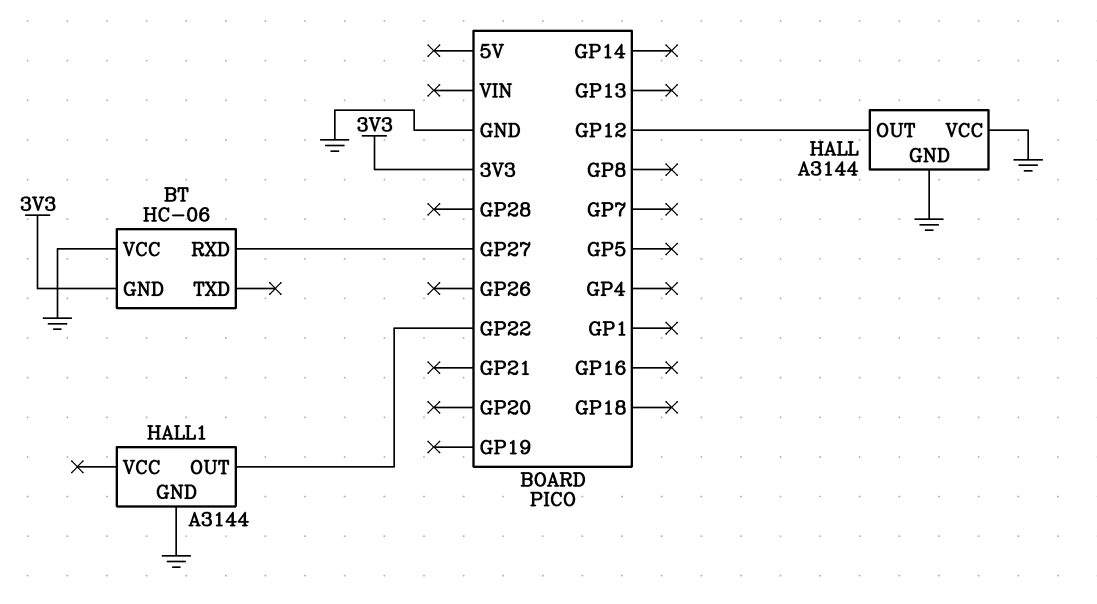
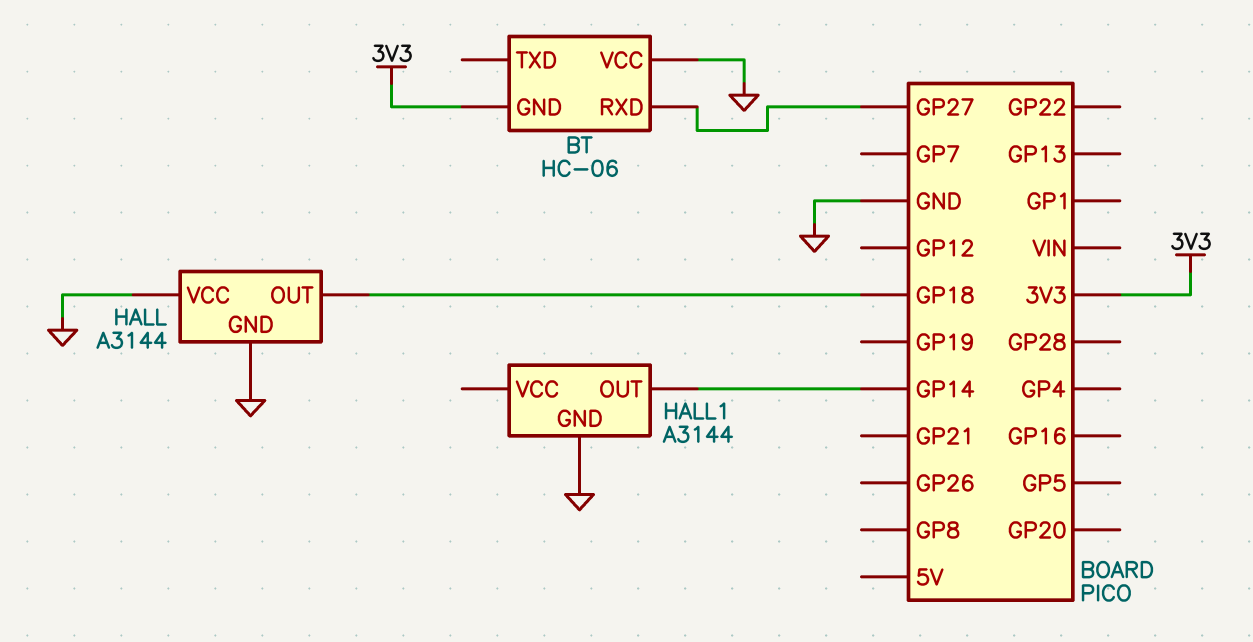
HALL pin OUT: GP12 -> GP18
HALL1 pin OUT: GP22 -> GP14

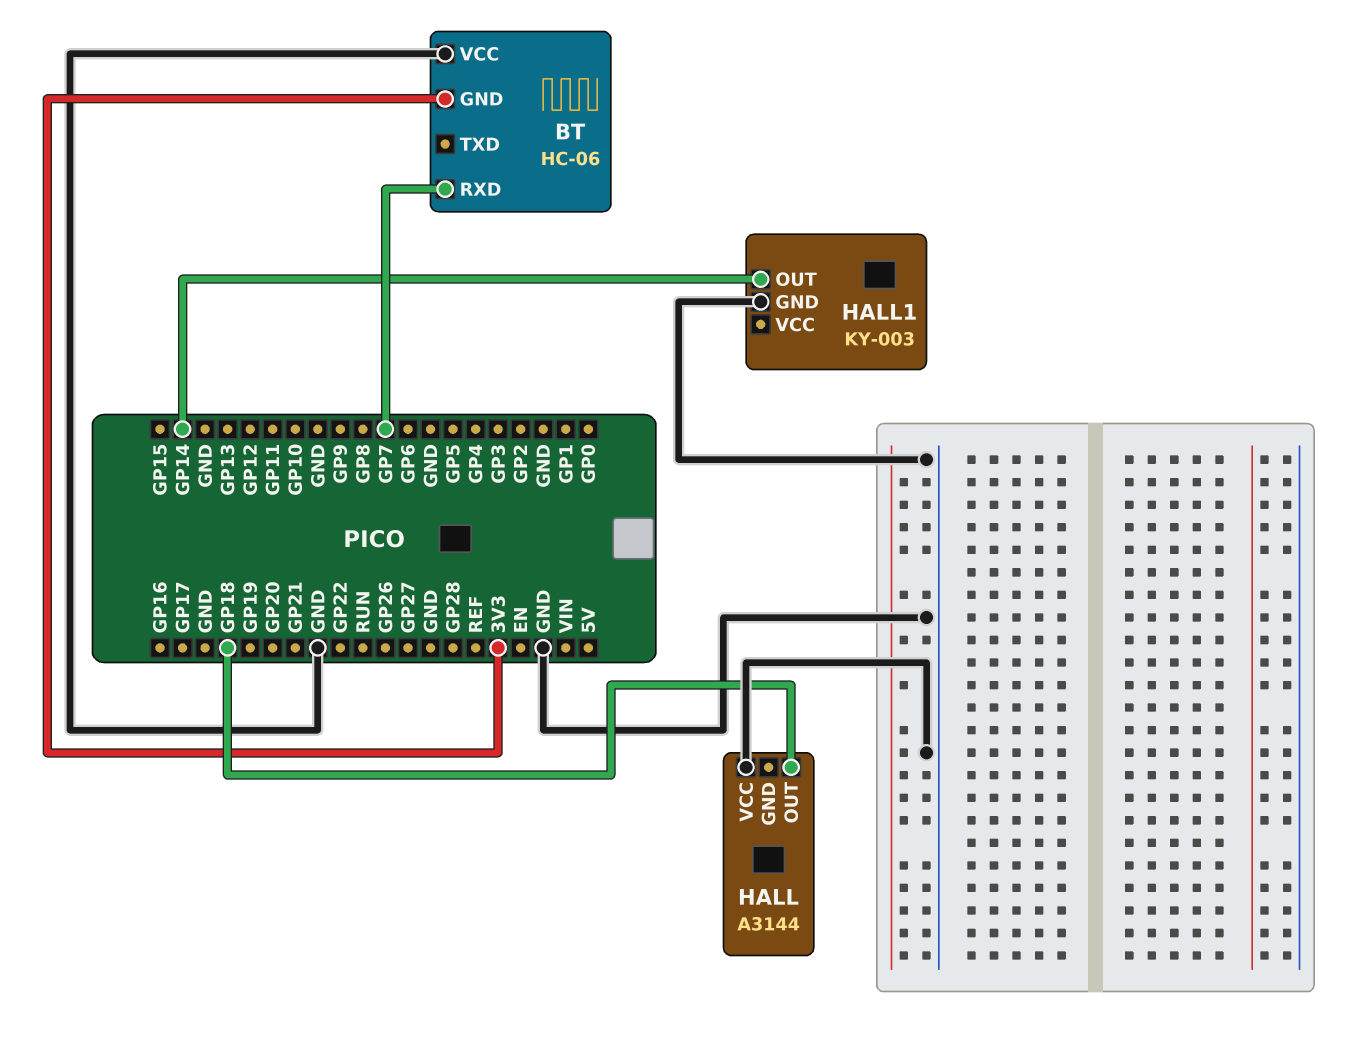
BT pin RXD: GP27 -> GP7
HALL pin GND: GND -> none
HALL1: A3144 -> KY-003

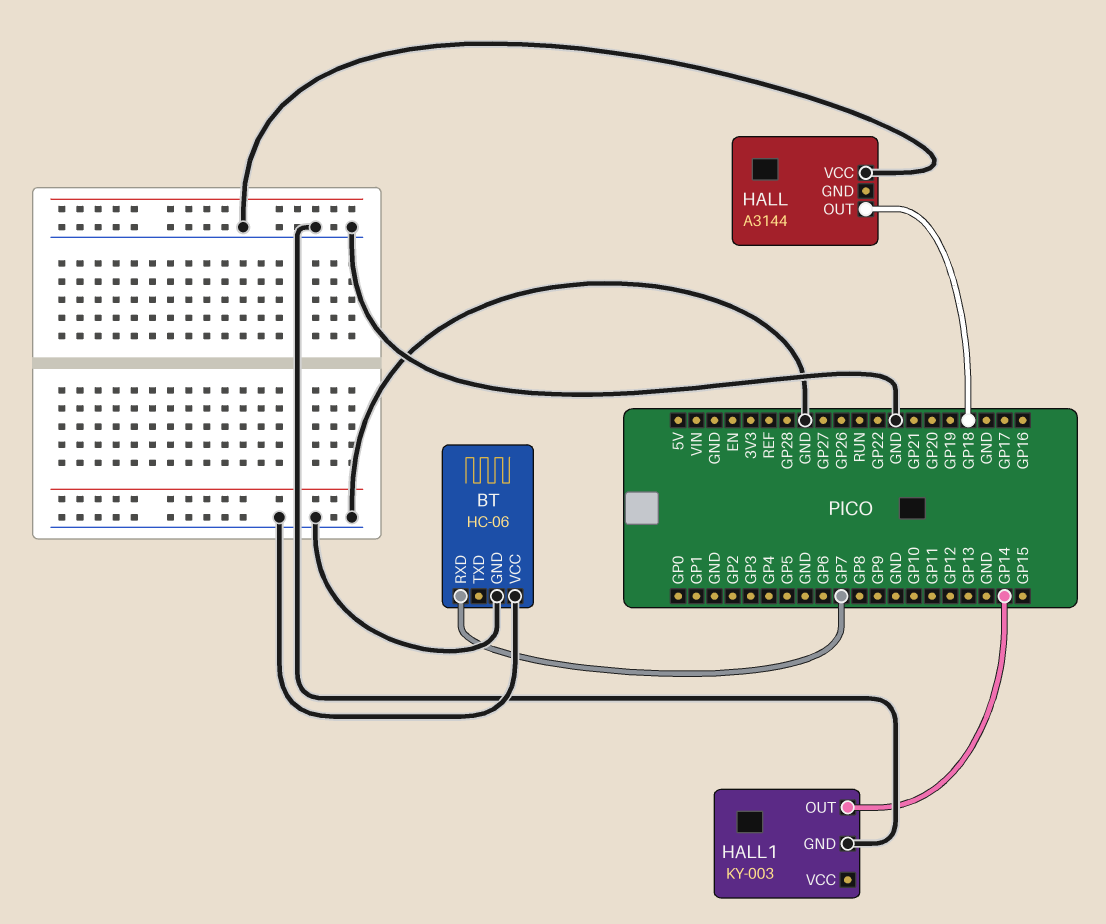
BT pin GND: 3V3 -> GND

